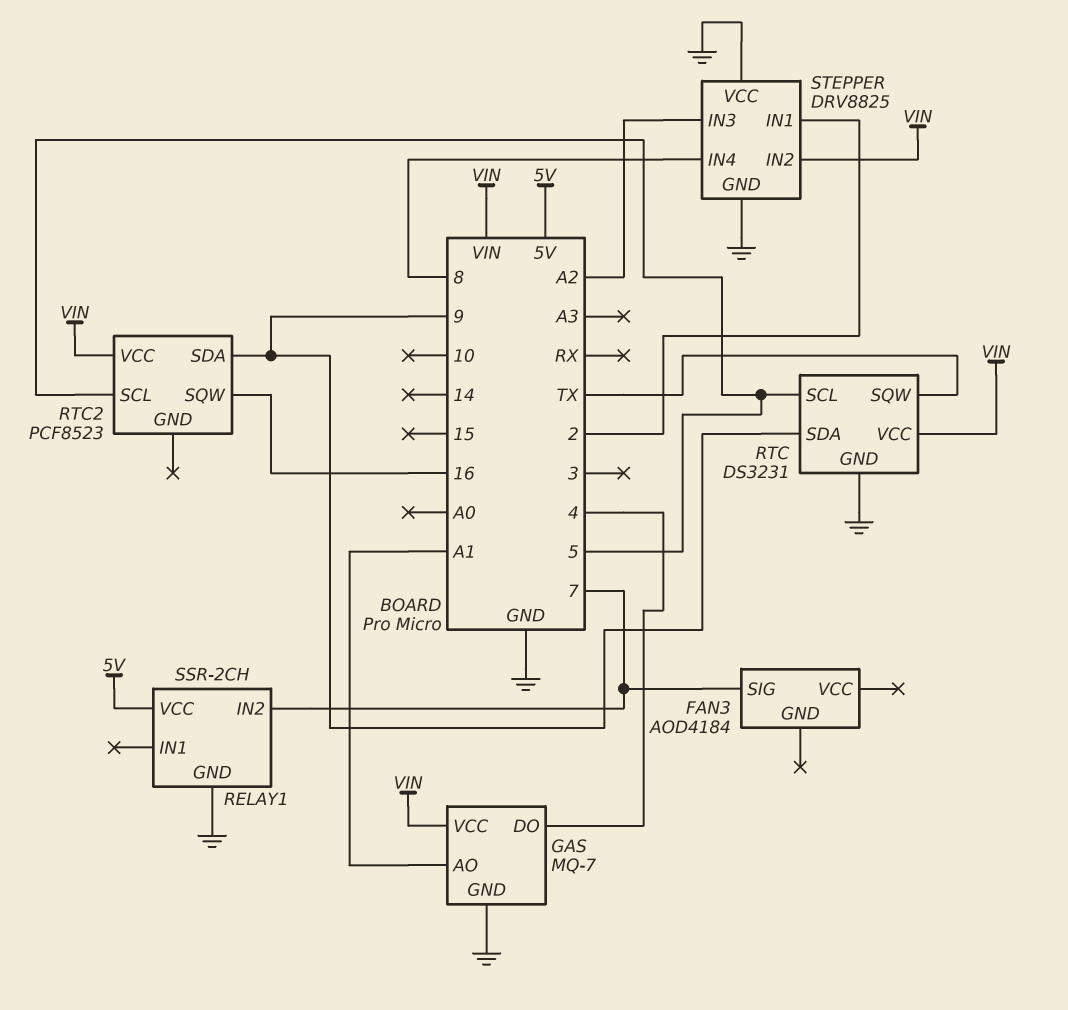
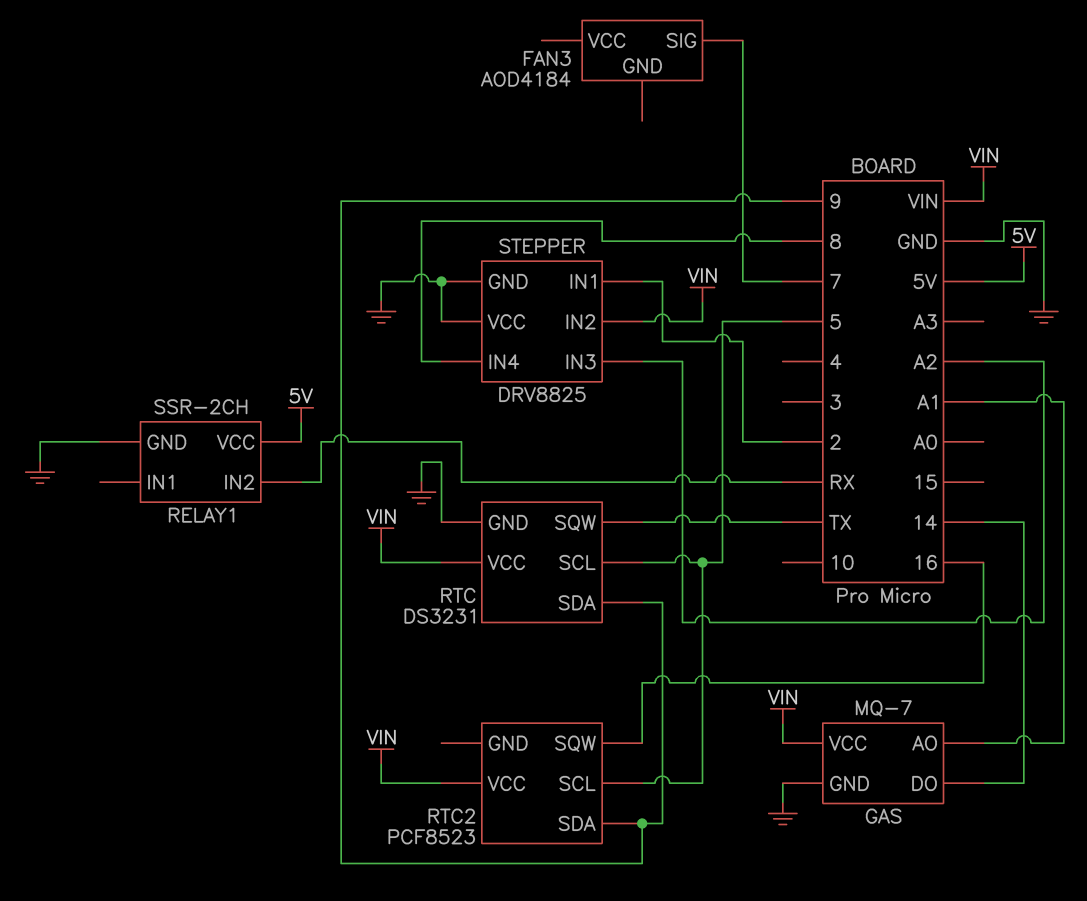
GAS pin DO: 4 -> 14
RELAY1 pin IN2: 7 -> RX

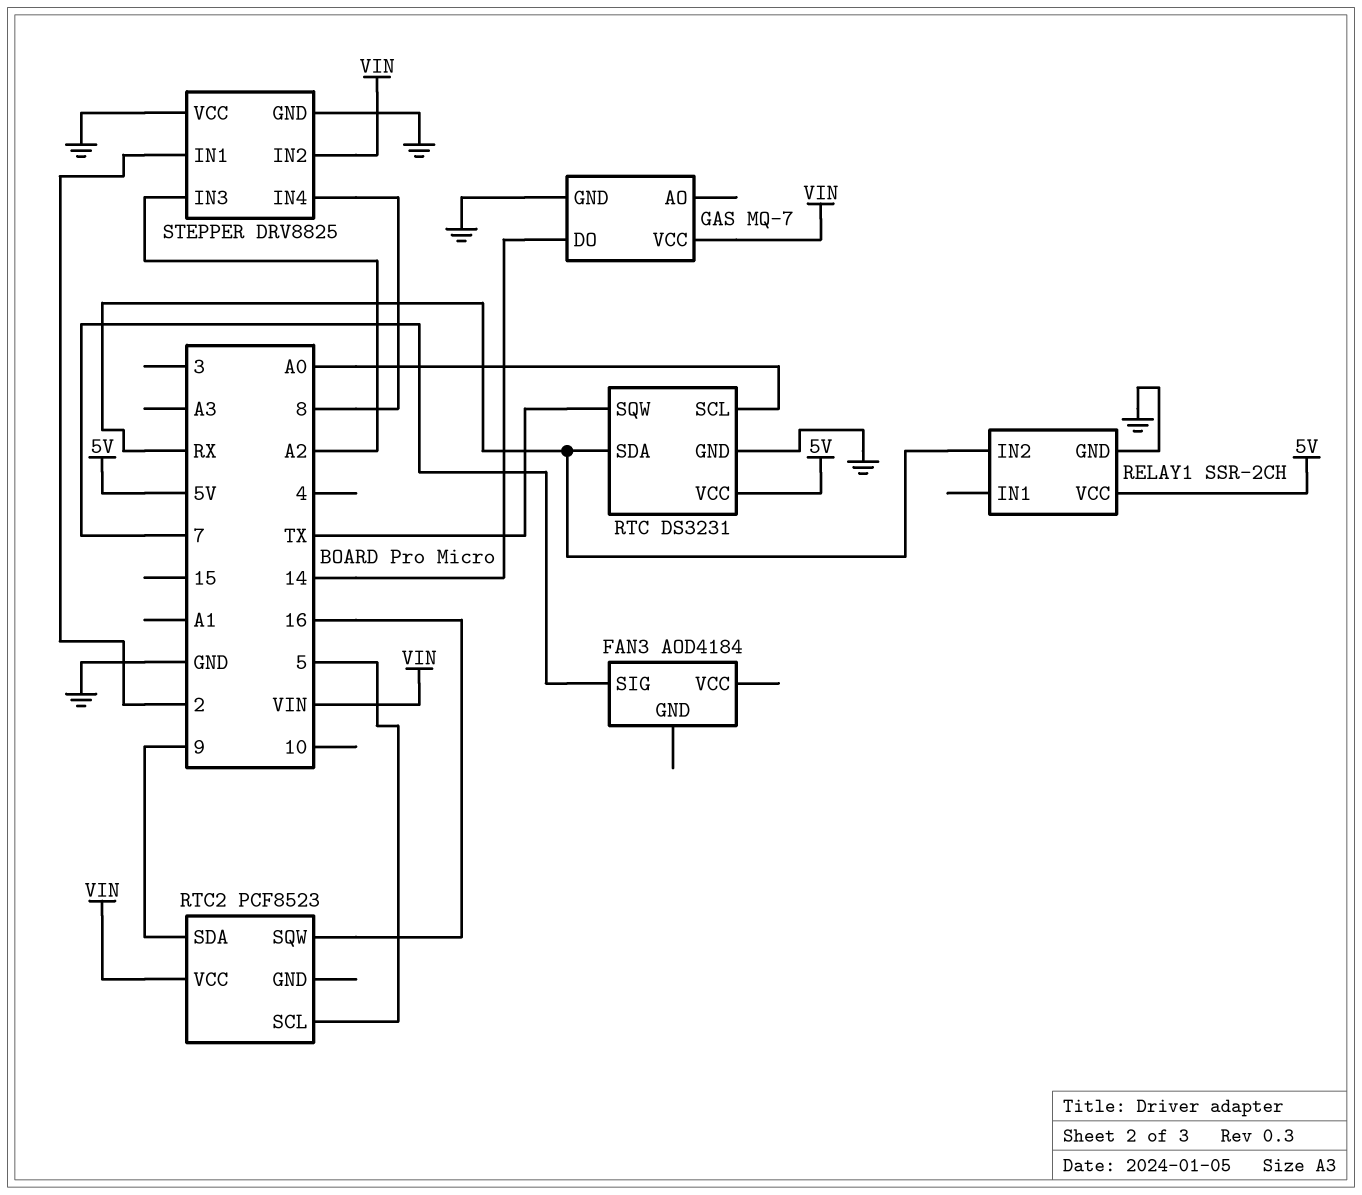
GAS pin AO: A1 -> none
RTC pin SCL: 5 -> A0
RTC pin SDA: 9 -> RX
RTC pin VCC: VIN -> 5V

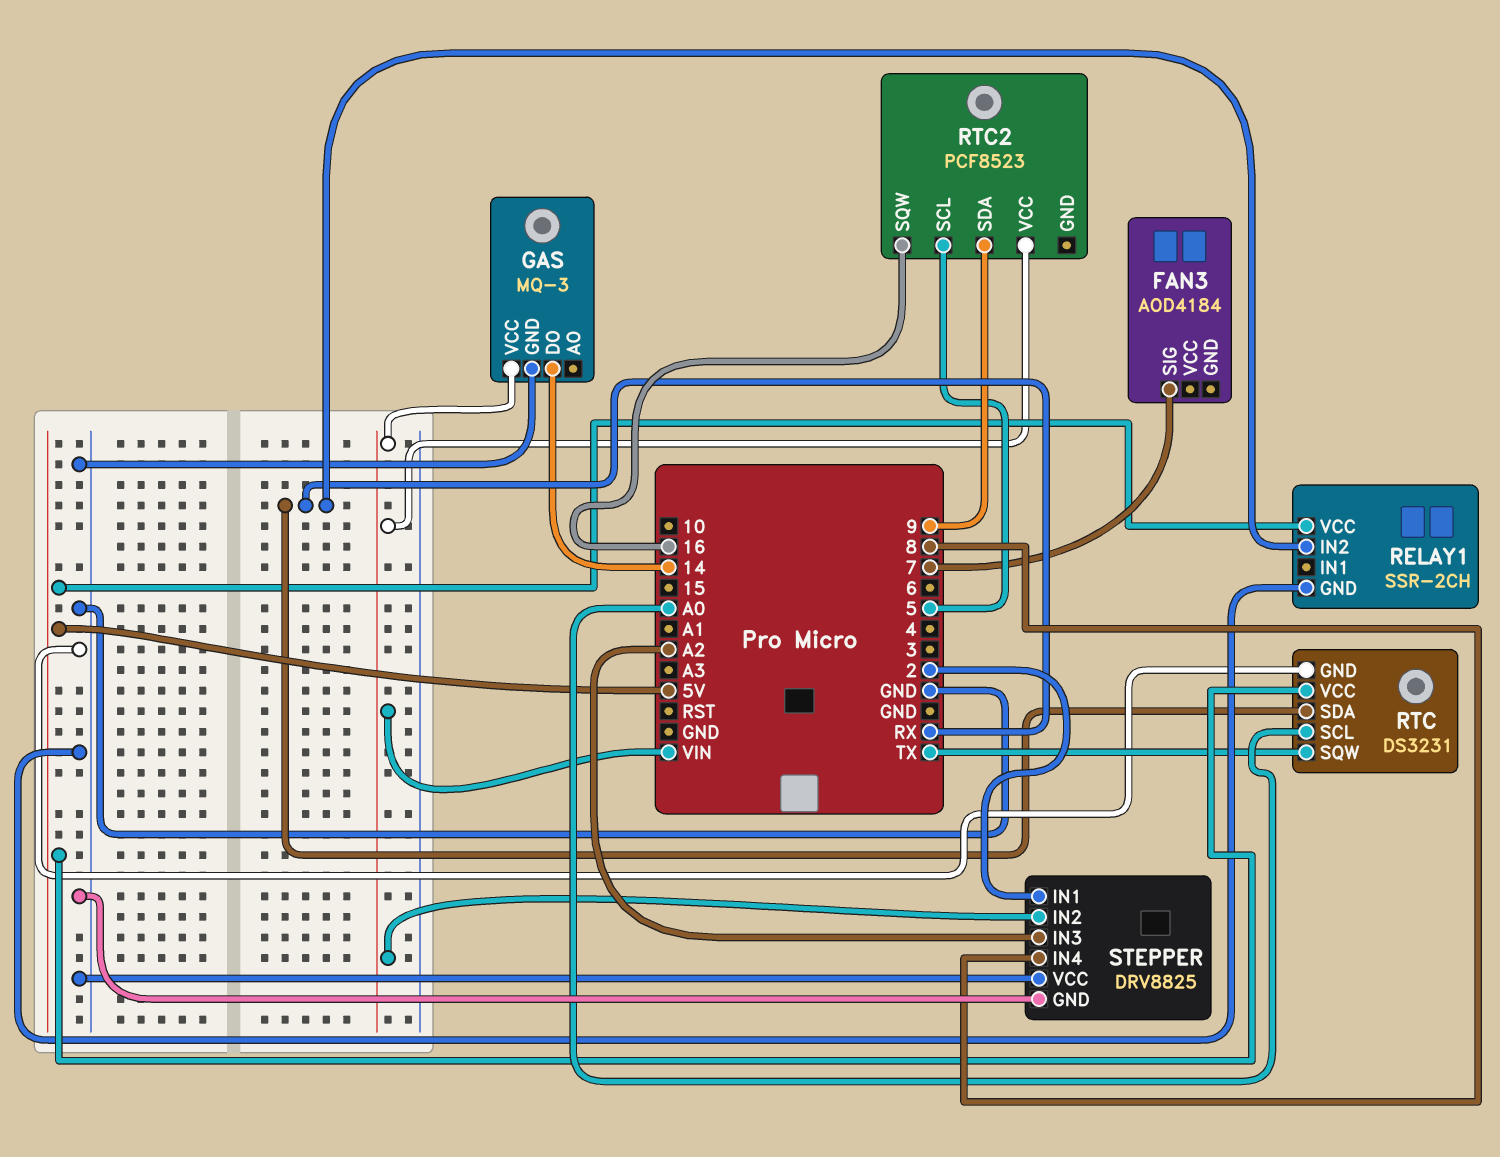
GAS: MQ-7 -> MQ-3

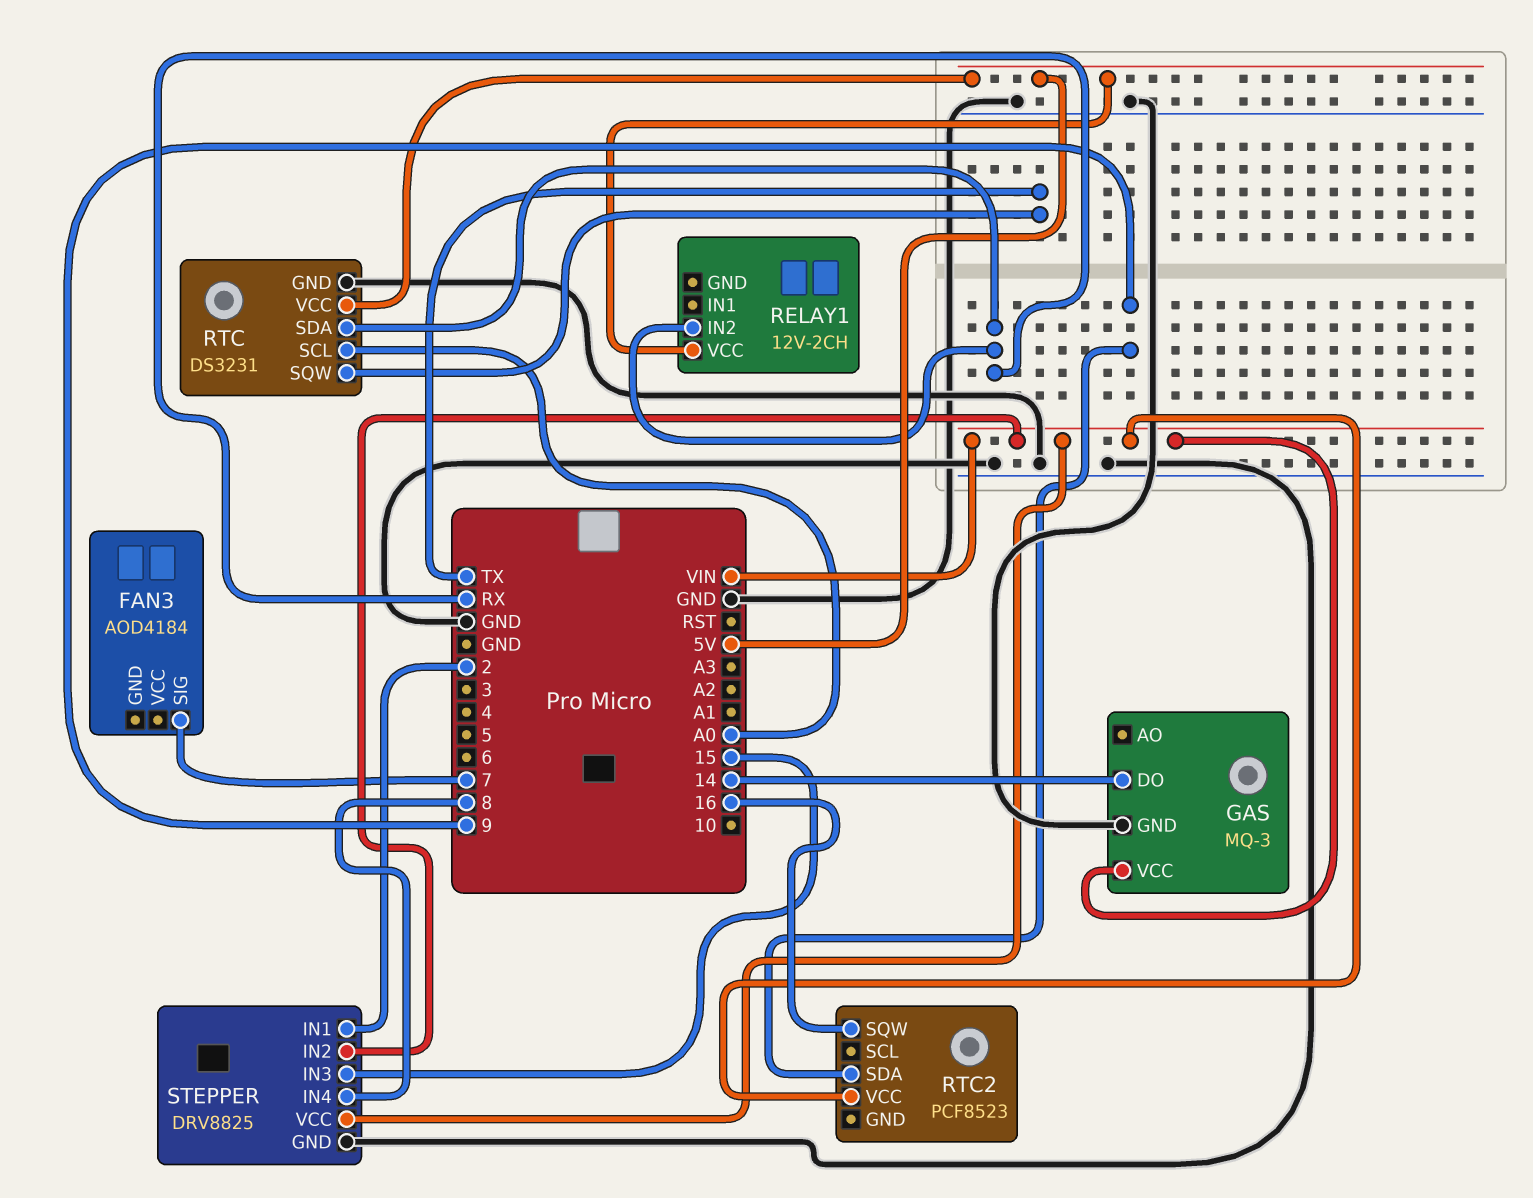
RELAY1: SSR-2CH -> 12V-2CH
RELAY1 pin GND: GND -> none
RTC2 pin SCL: 5 -> none
STEPPER pin IN3: A2 -> 15
STEPPER pin VCC: GND -> VIN

